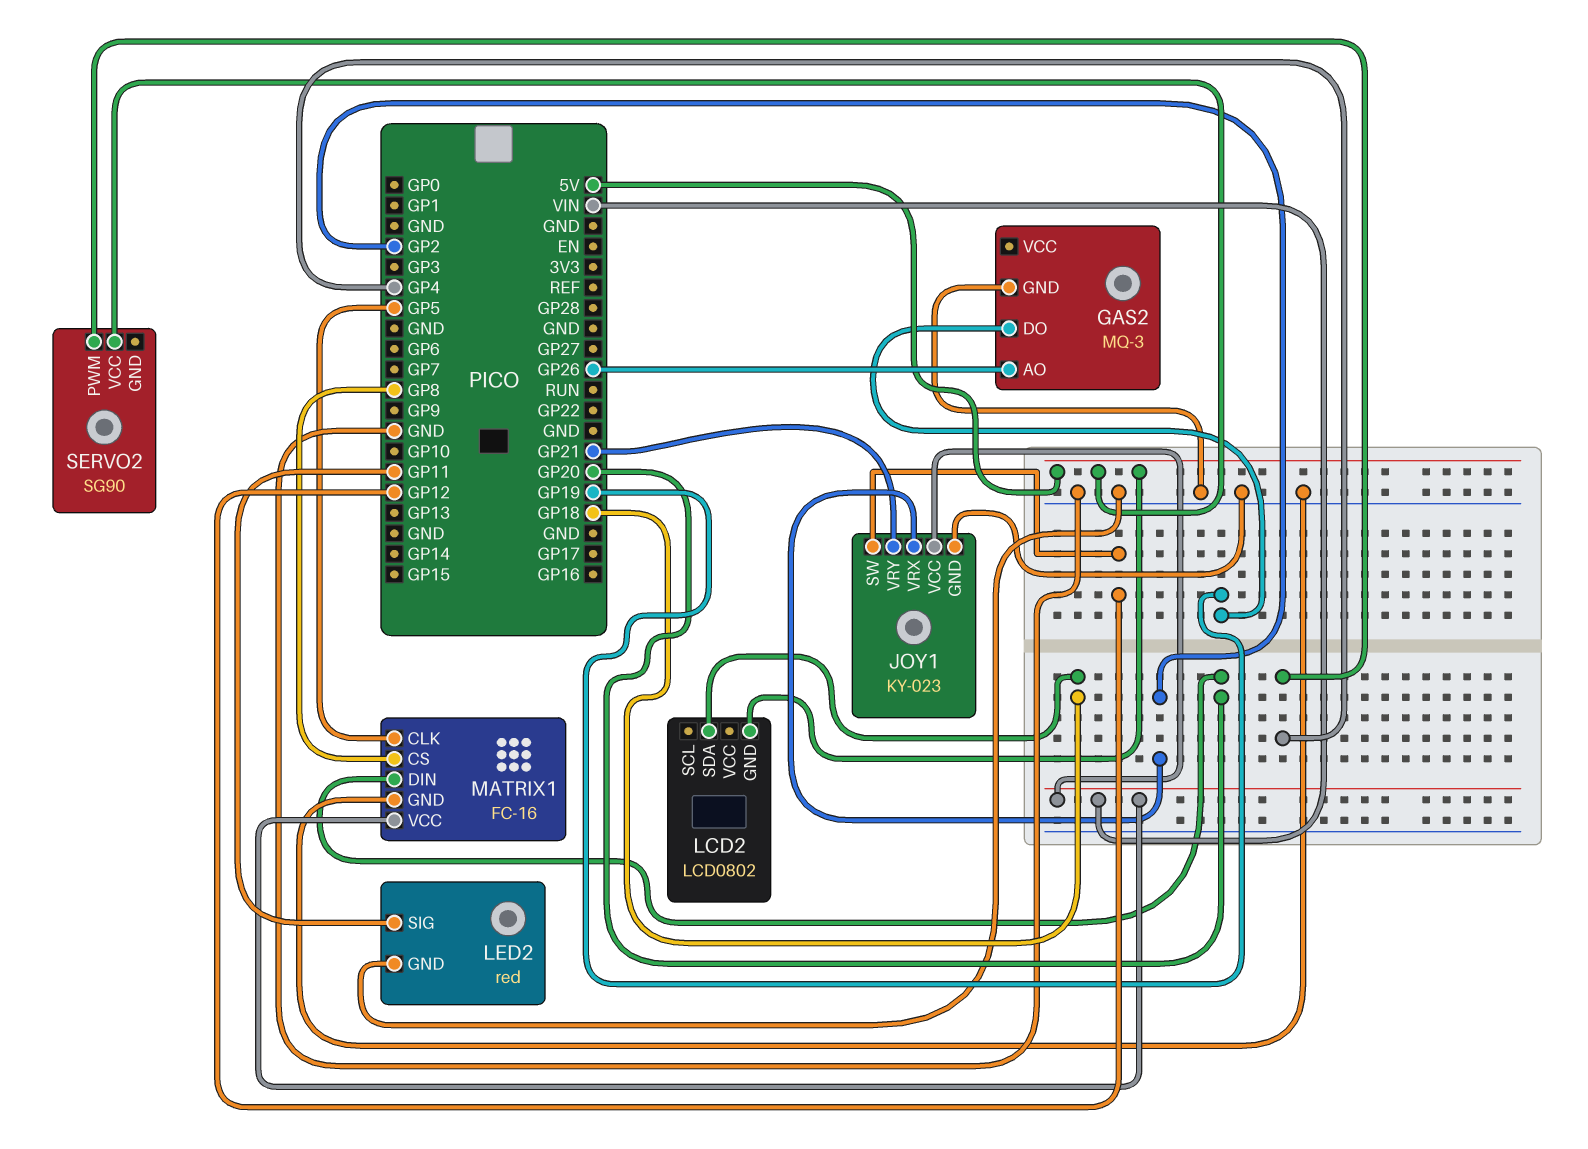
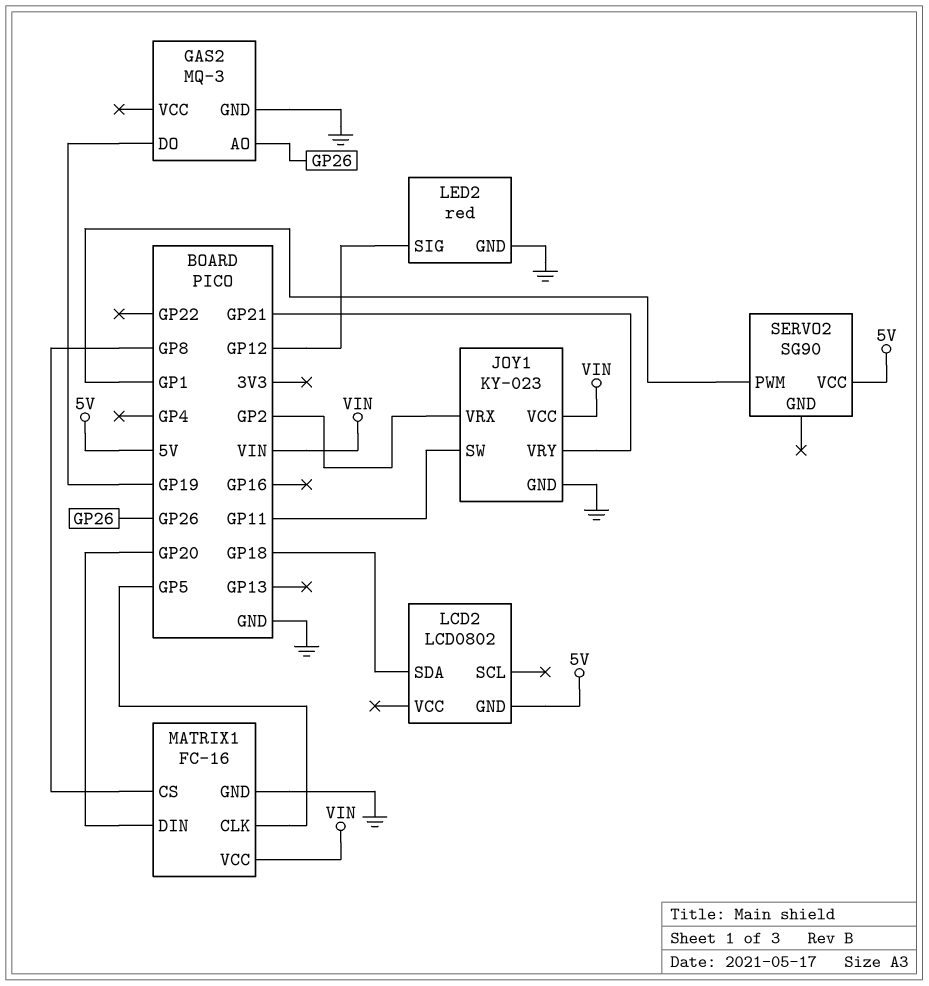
JOY1 pin SW: GP12 -> GP11
LED2 pin SIG: GP11 -> GP12
SERVO2 pin PWM: GP4 -> GP1

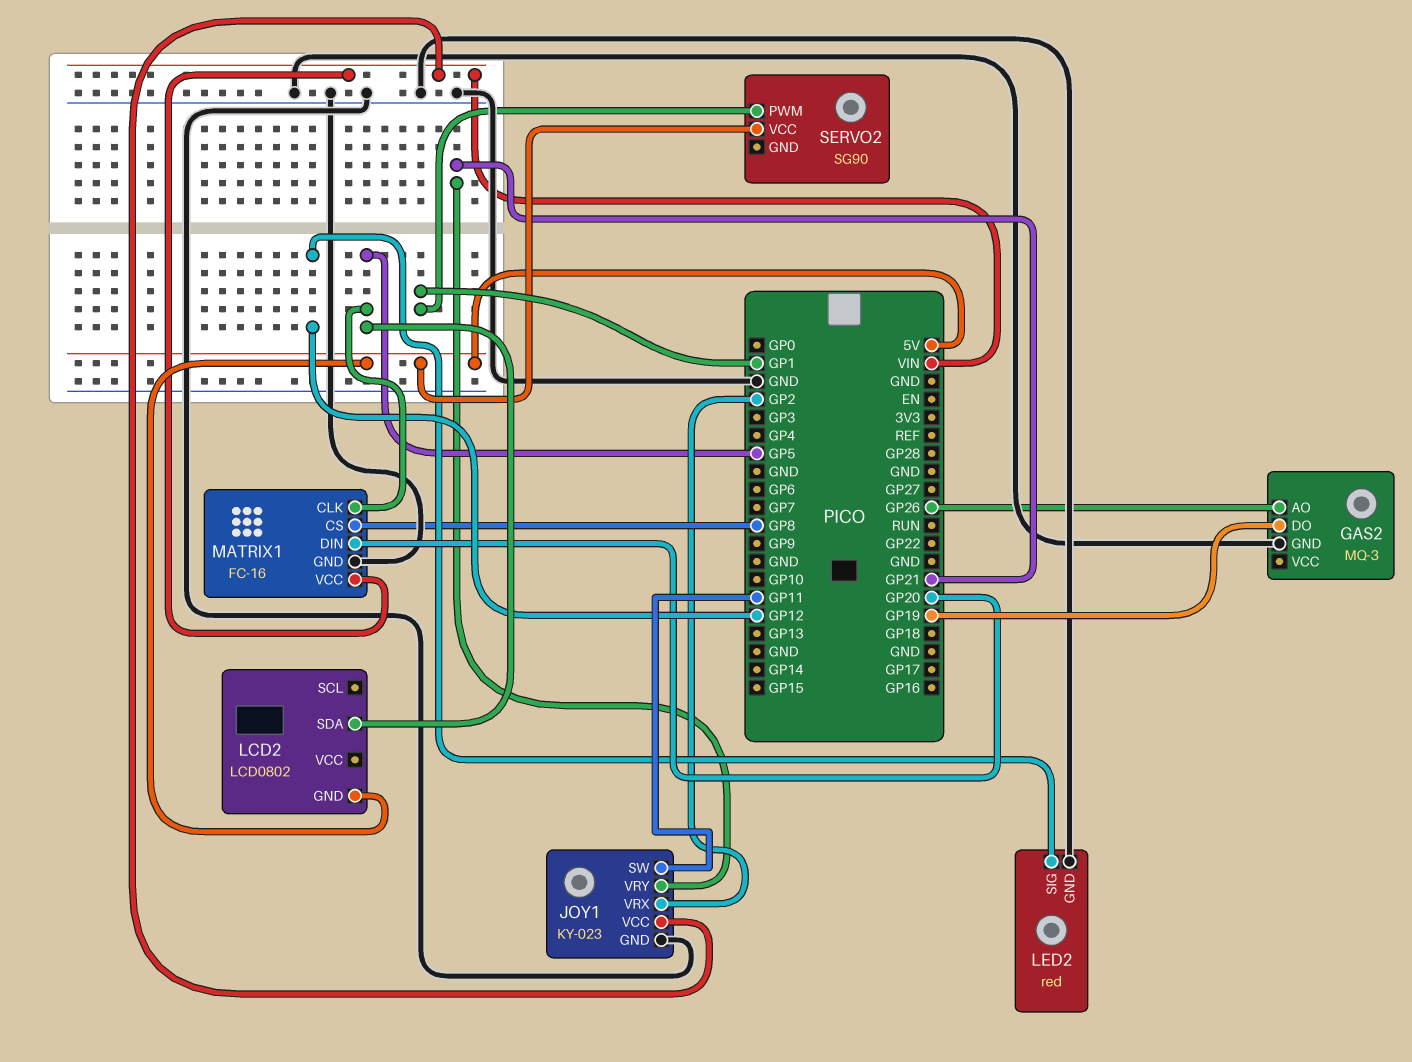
LCD2 pin SDA: GP18 -> GP5

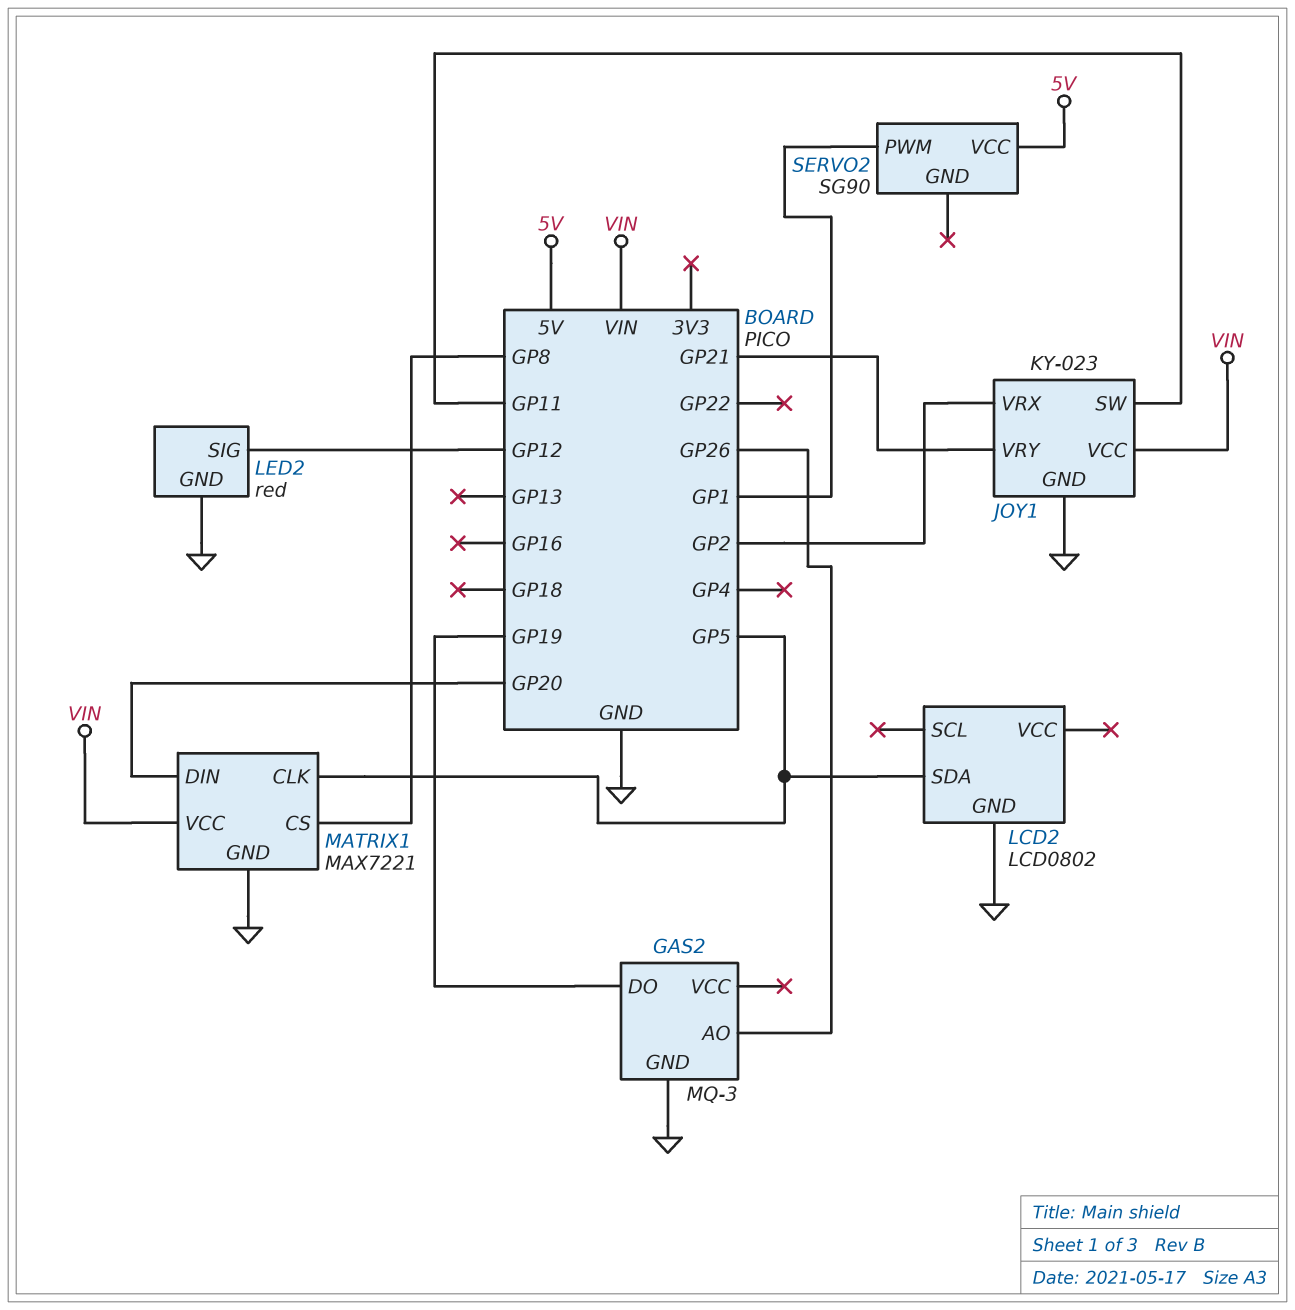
LCD2 pin GND: 5V -> GND
MATRIX1: FC-16 -> MAX7221

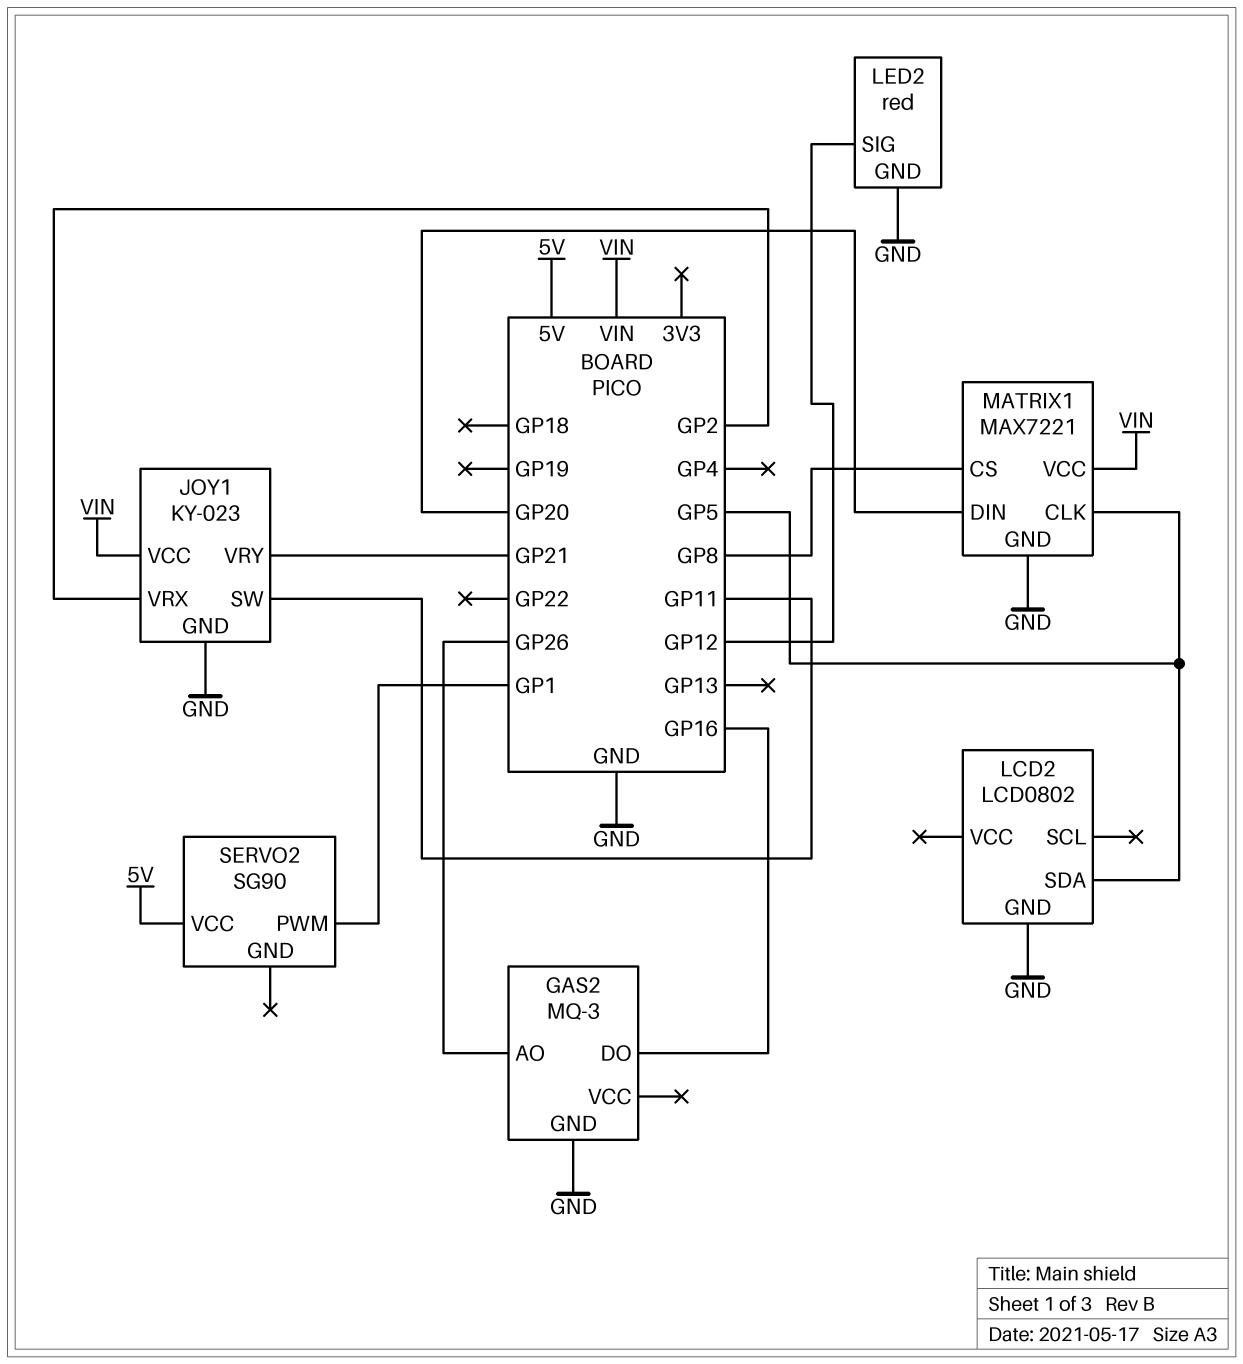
GAS2 pin DO: GP19 -> GP16

